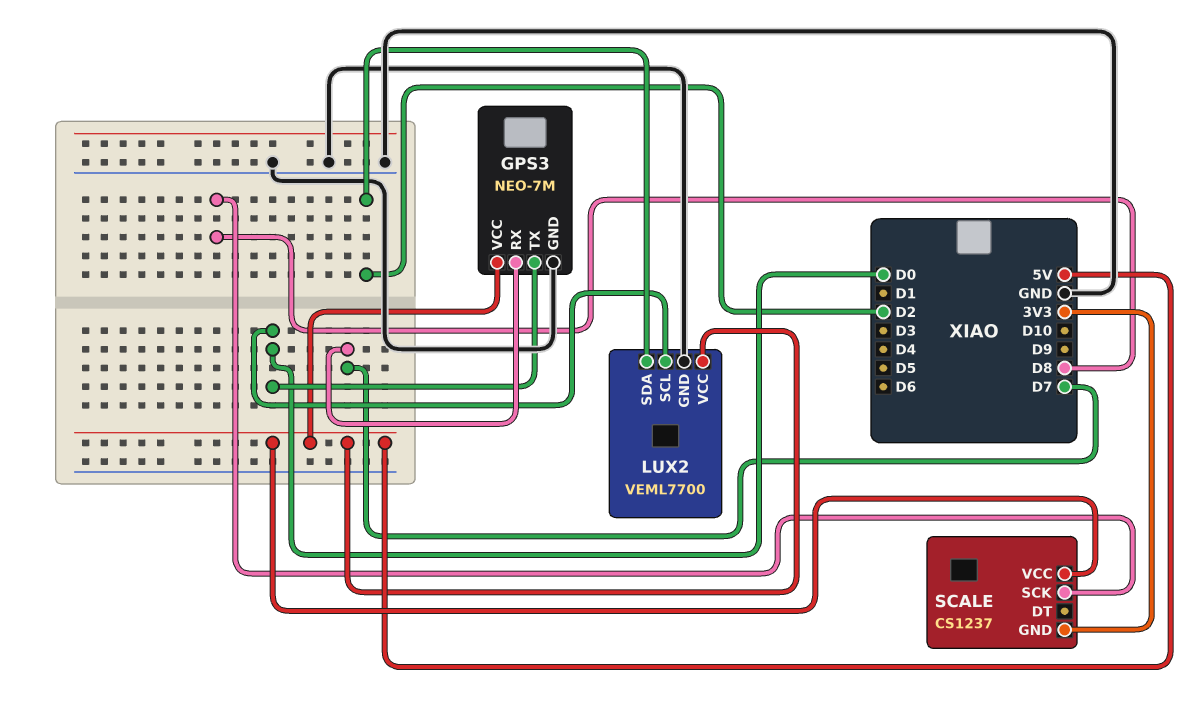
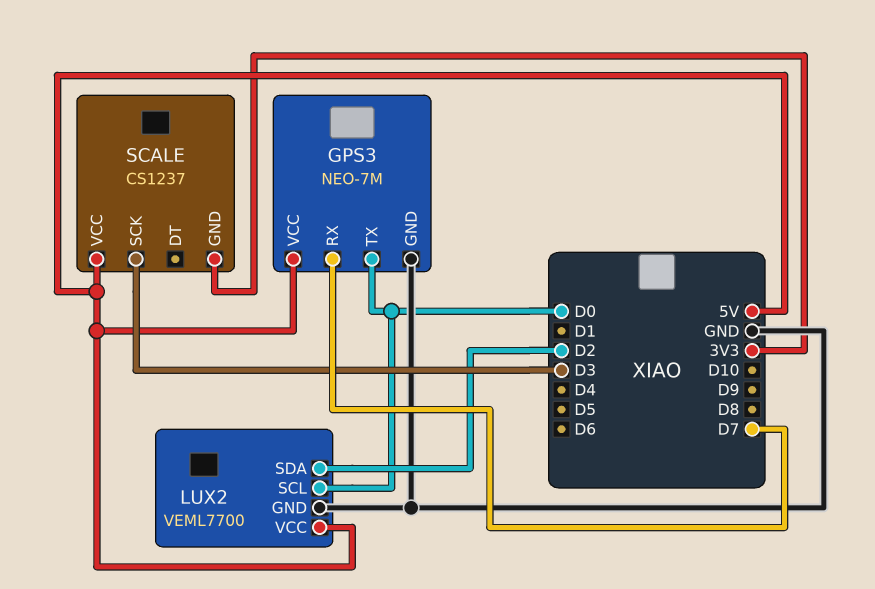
SCALE pin SCK: D8 -> D3

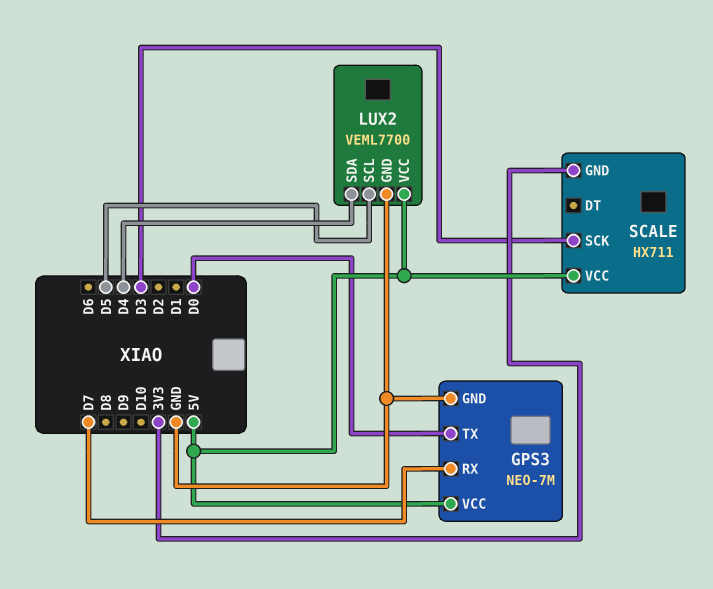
LUX2 pin SCL: D0 -> D5
LUX2 pin SDA: D2 -> D4
SCALE: CS1237 -> HX711

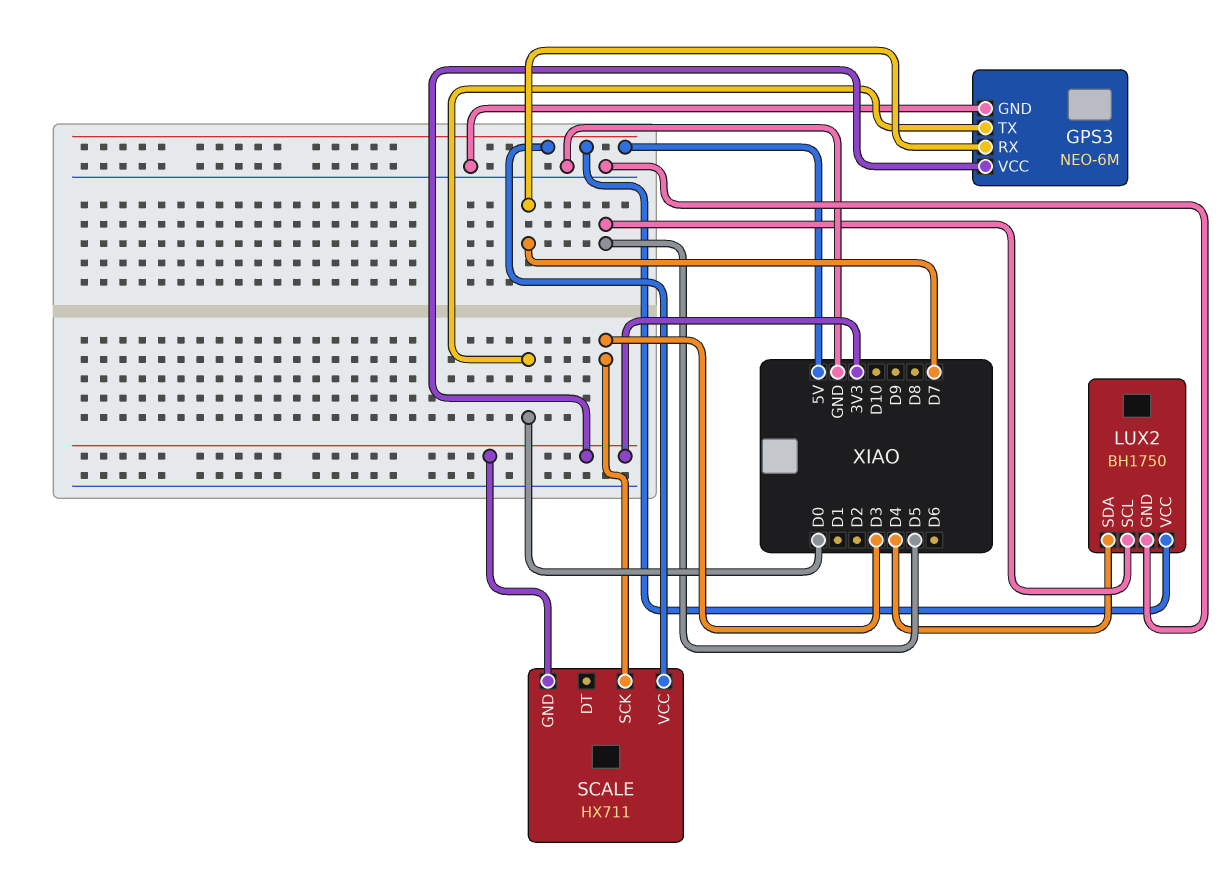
GPS3: NEO-7M -> NEO-6M
GPS3 pin VCC: 5V -> 3V3
LUX2: VEML7700 -> BH1750

